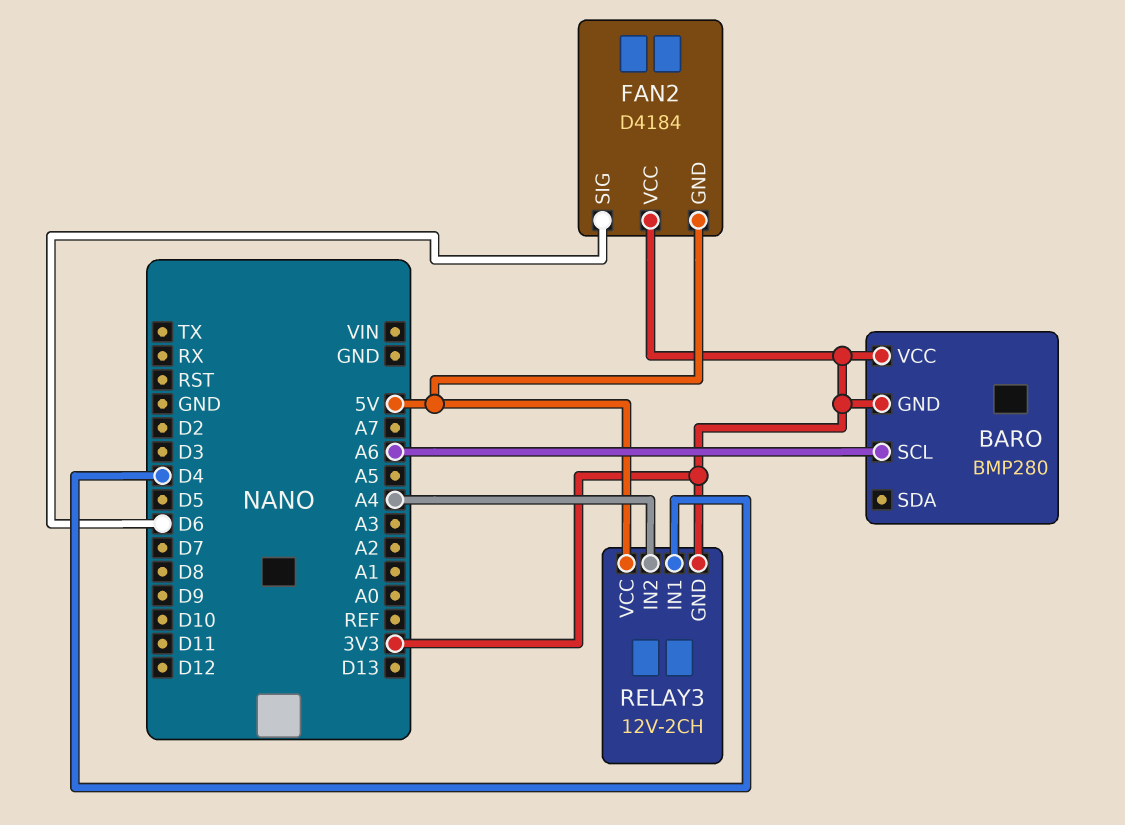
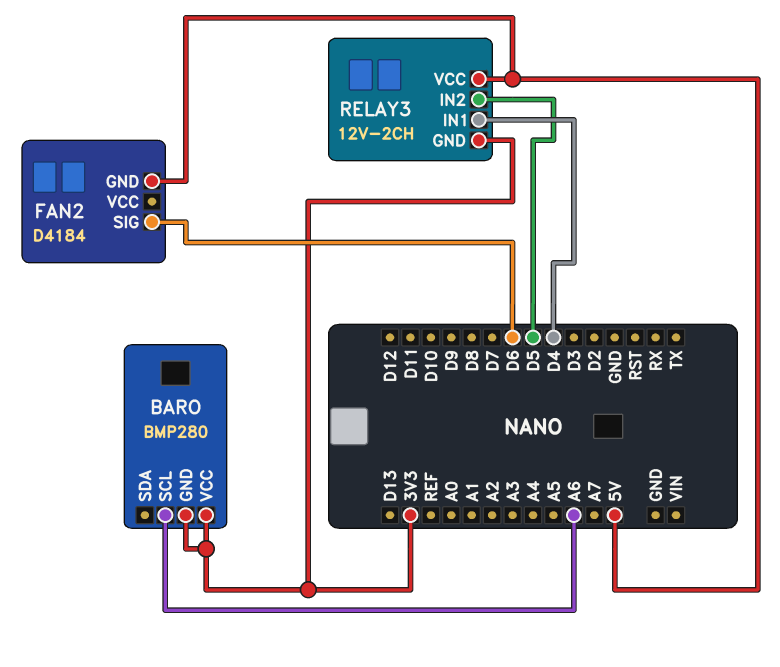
FAN2 pin VCC: 3V3 -> none
RELAY3 pin IN2: A4 -> D5

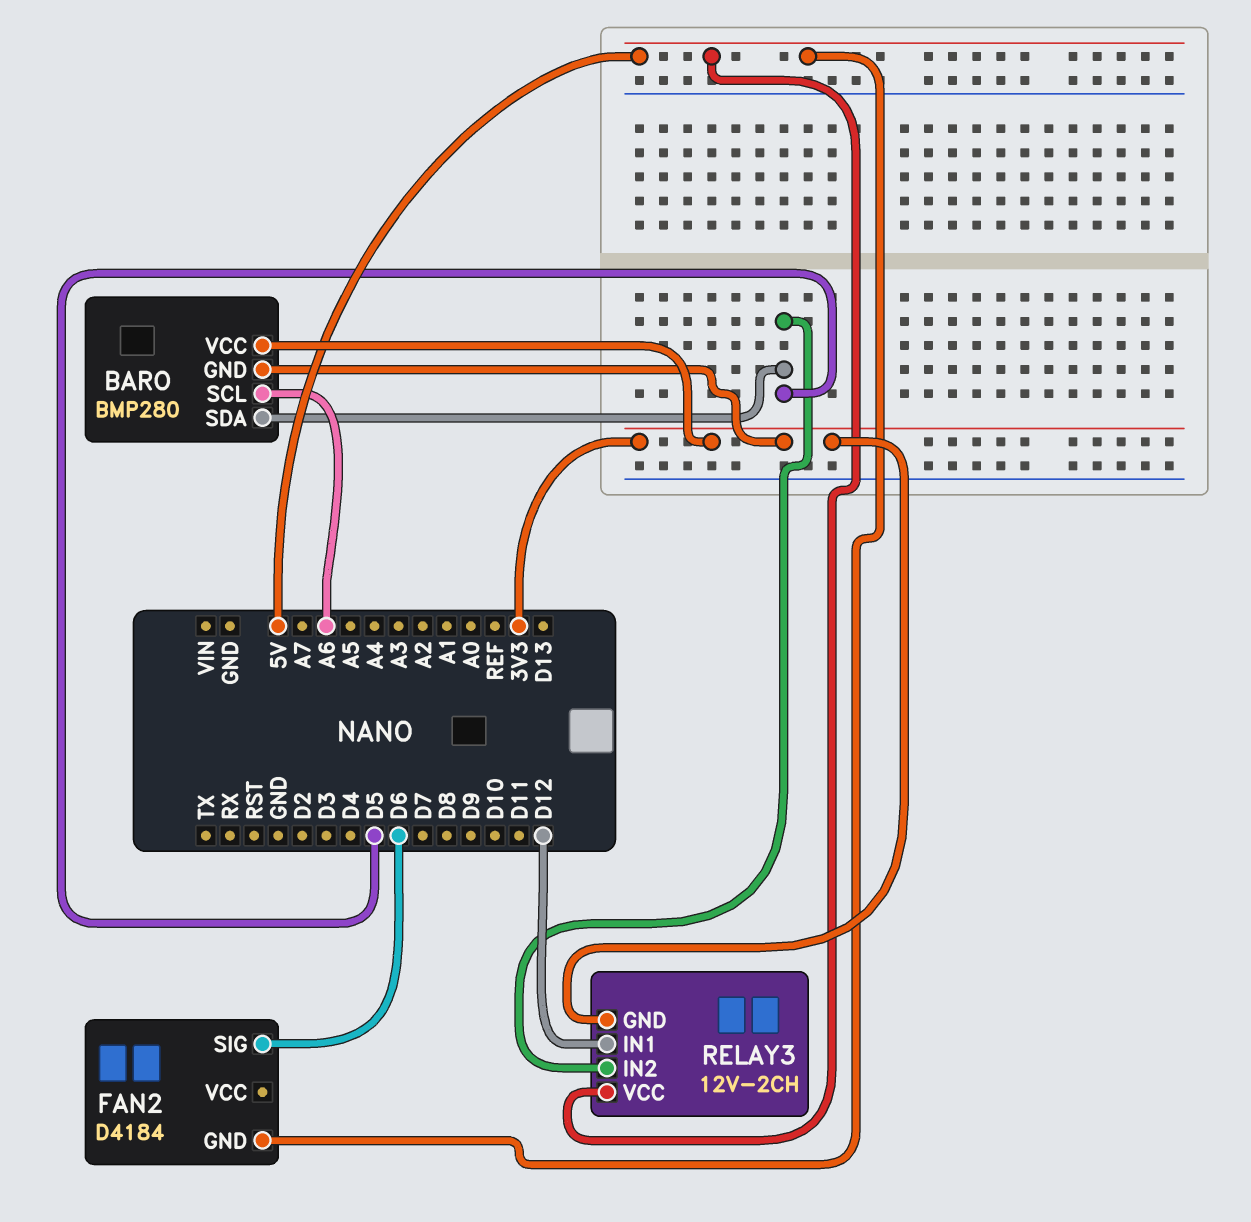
BARO pin SDA: none -> D5
RELAY3 pin IN1: D4 -> D12

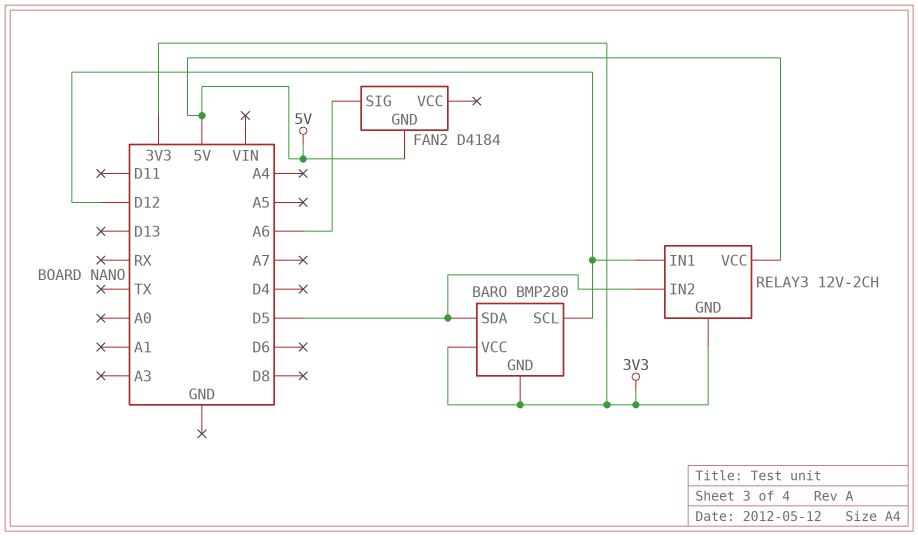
BARO pin SCL: A6 -> D12
FAN2 pin SIG: D6 -> A6

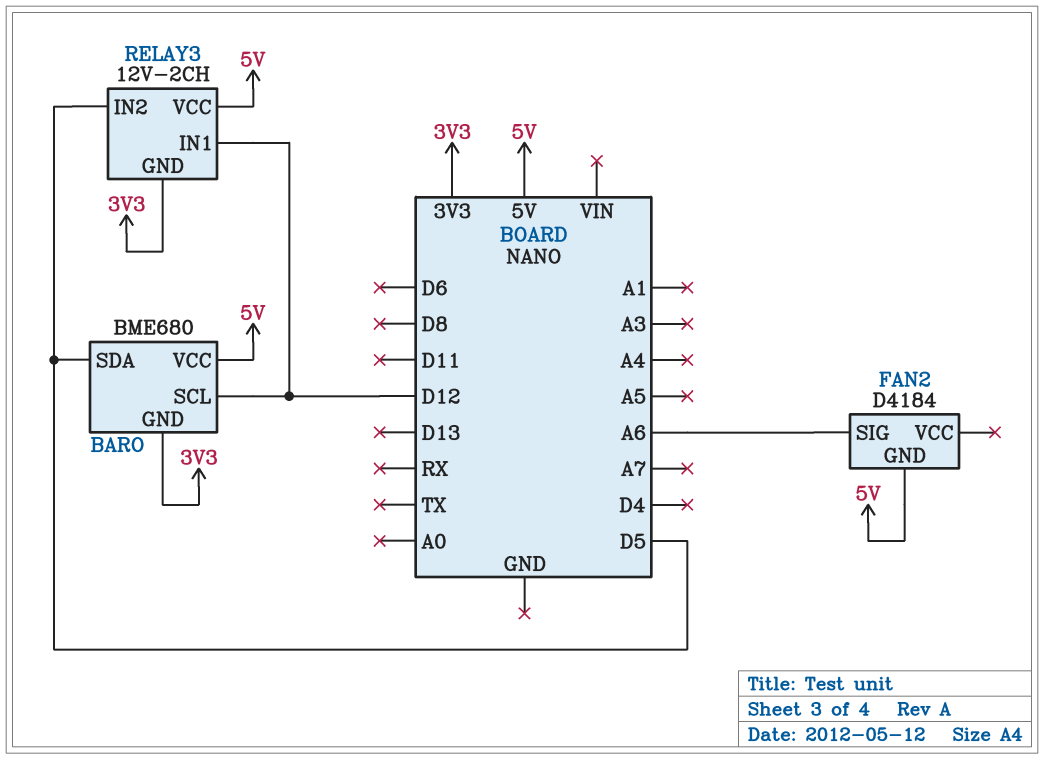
BARO: BMP280 -> BME680
BARO pin VCC: 3V3 -> 5V

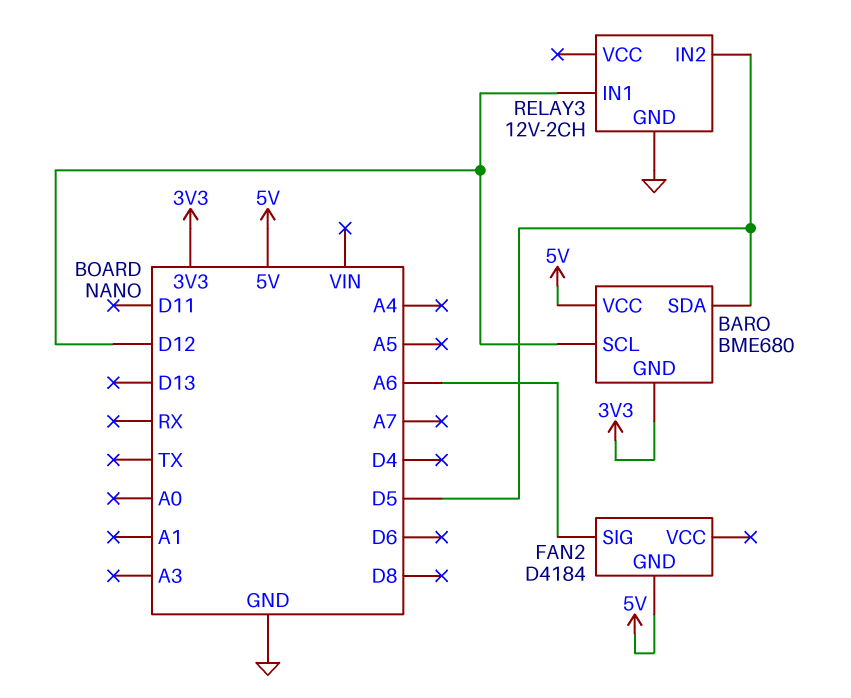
RELAY3 pin GND: 3V3 -> GND
RELAY3 pin VCC: 5V -> none

